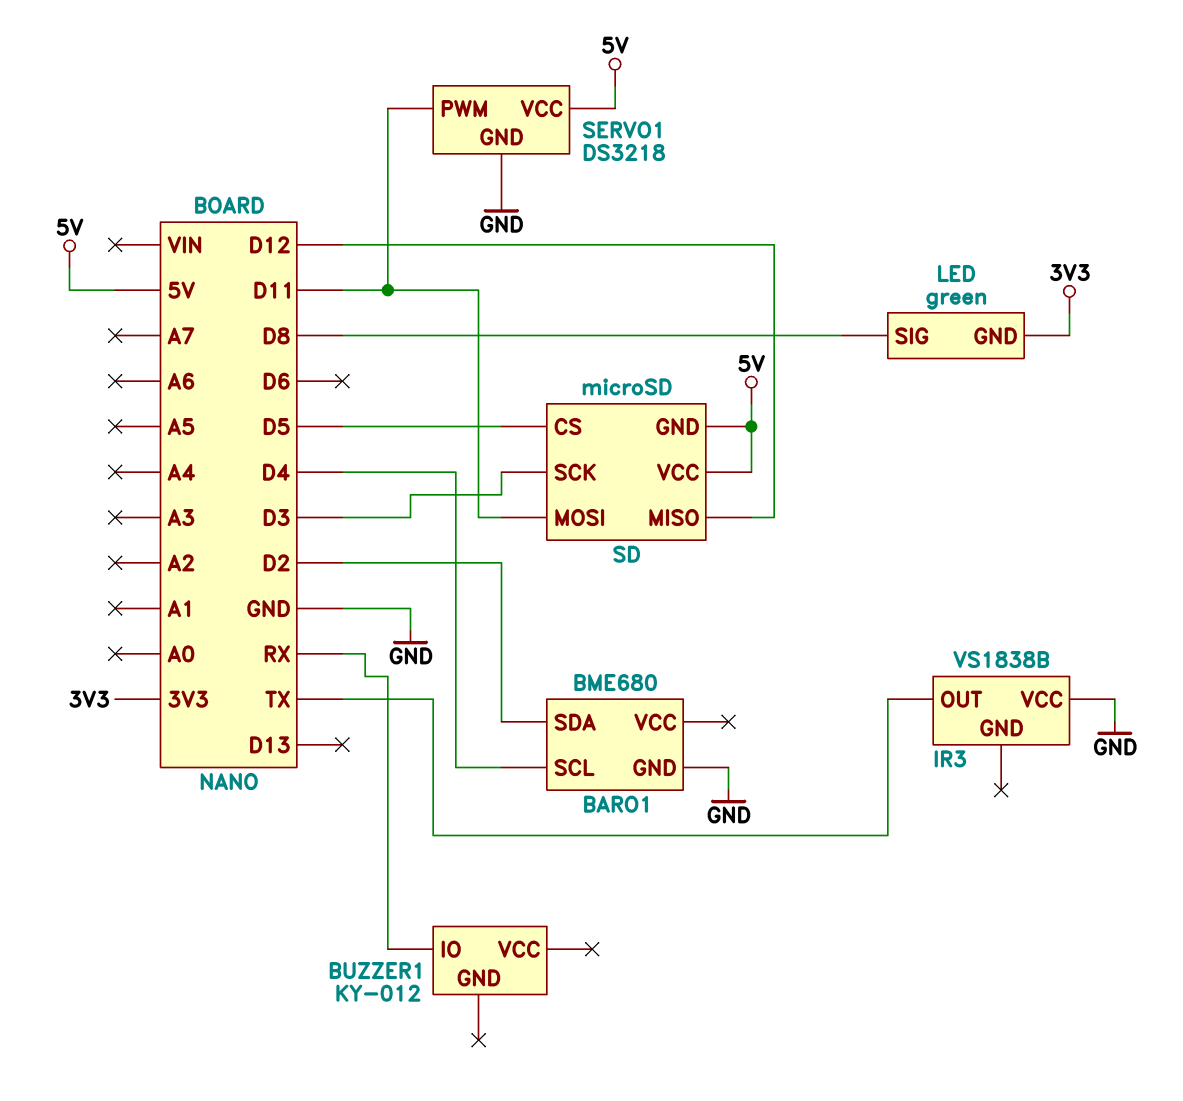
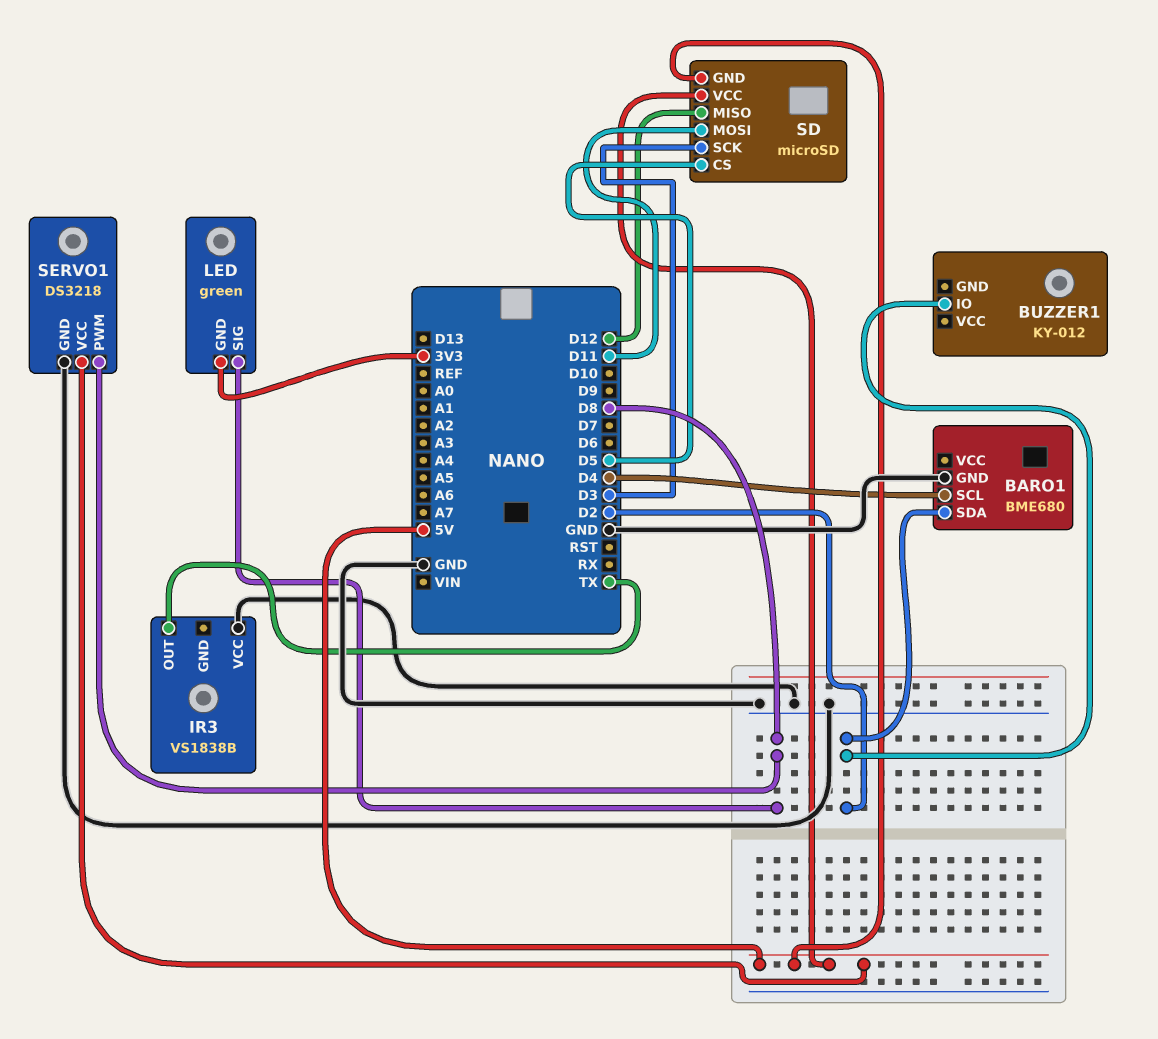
BUZZER1 pin IO: RX -> D2
SERVO1 pin PWM: D11 -> D8

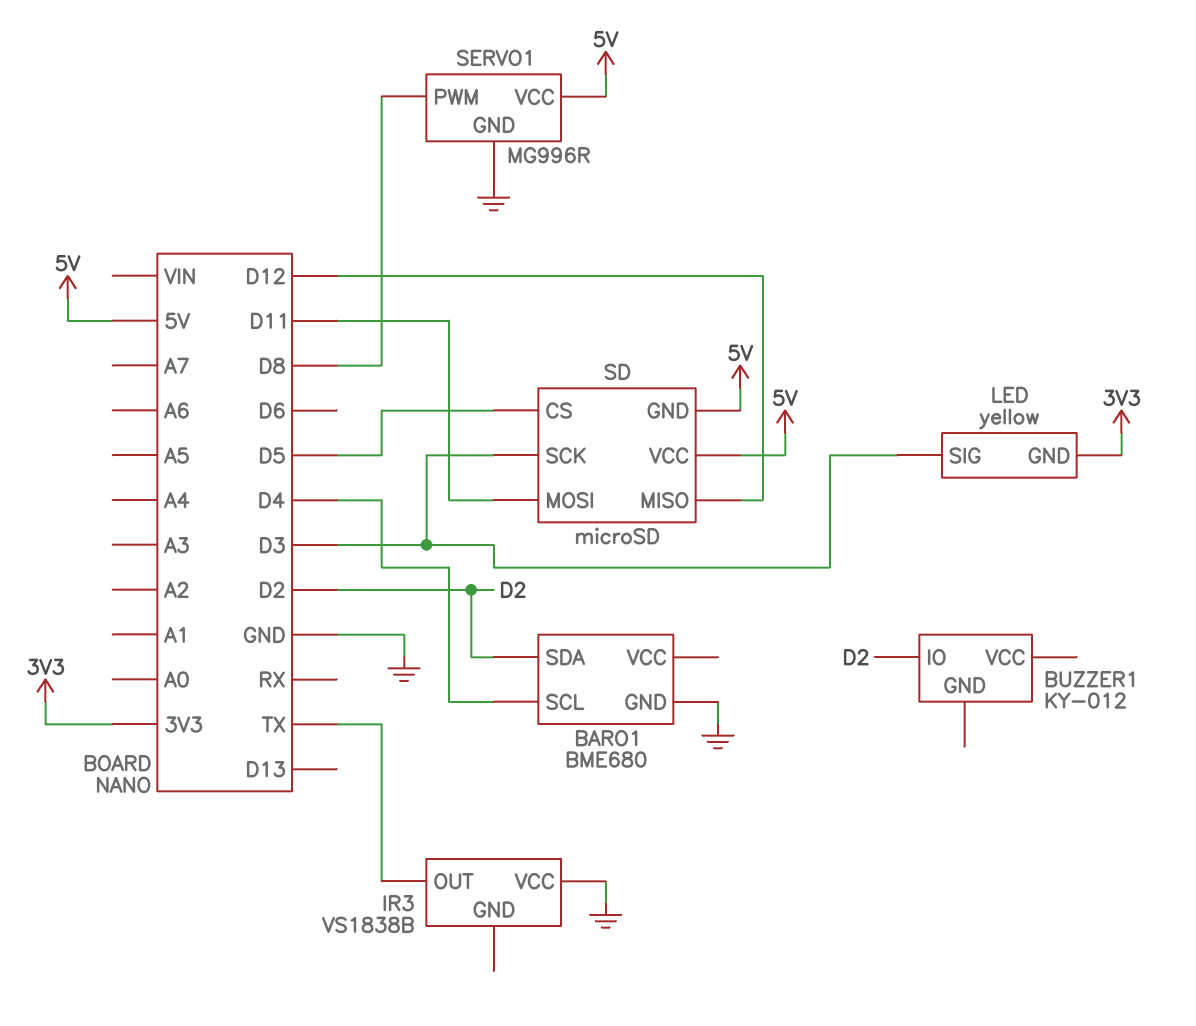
LED: green -> yellow
LED pin SIG: D8 -> D3
SERVO1: DS3218 -> MG996R

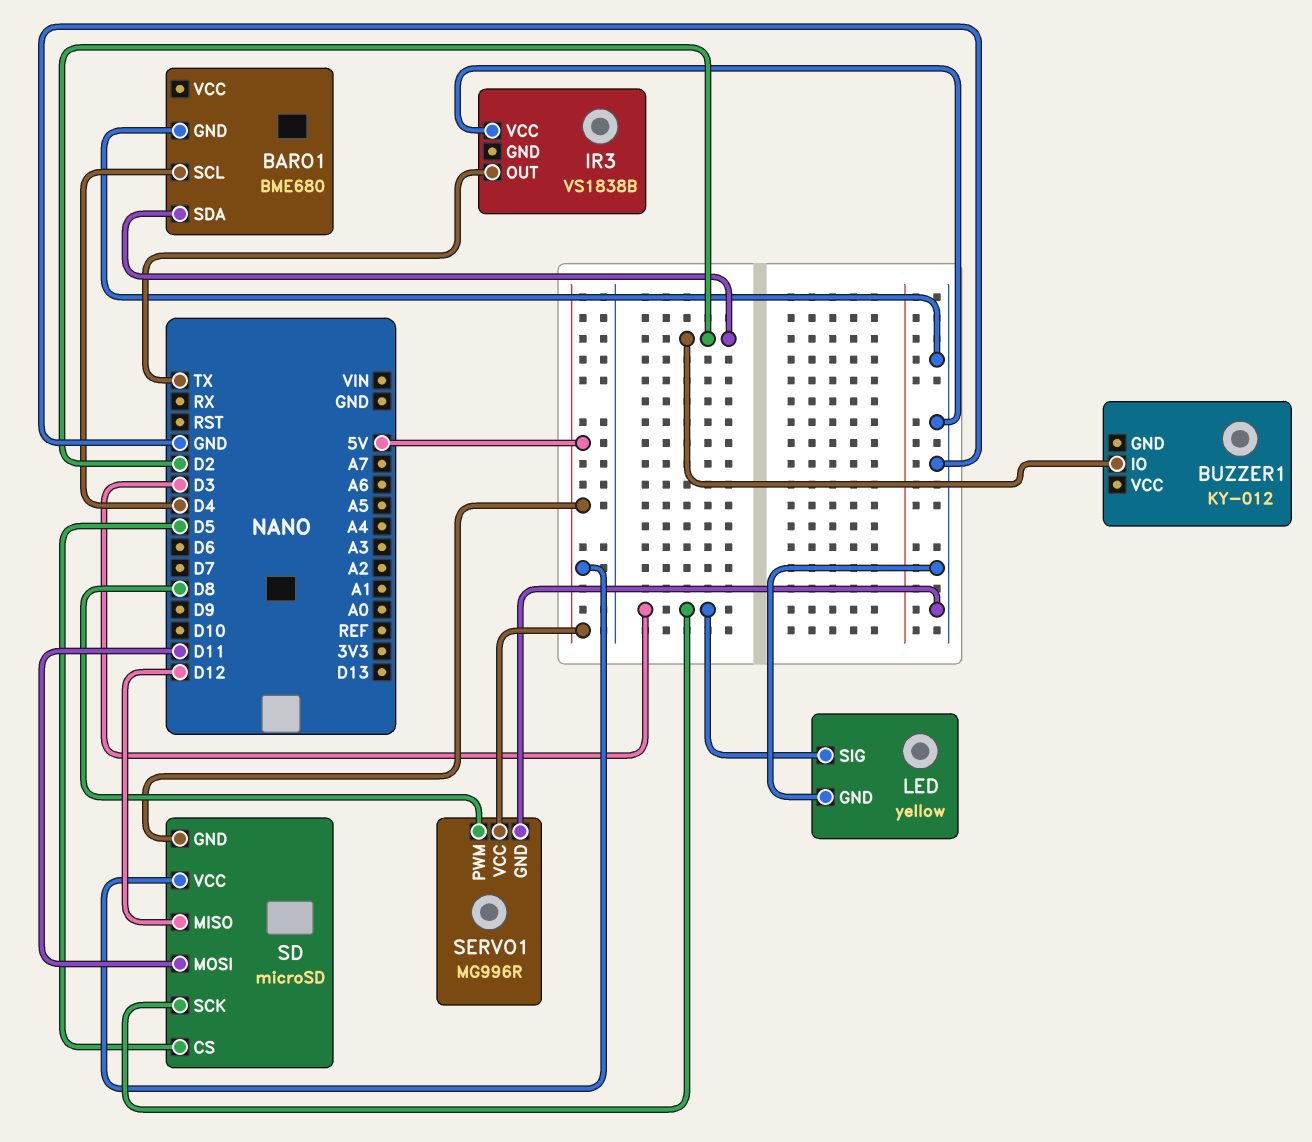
LED pin GND: 3V3 -> GND

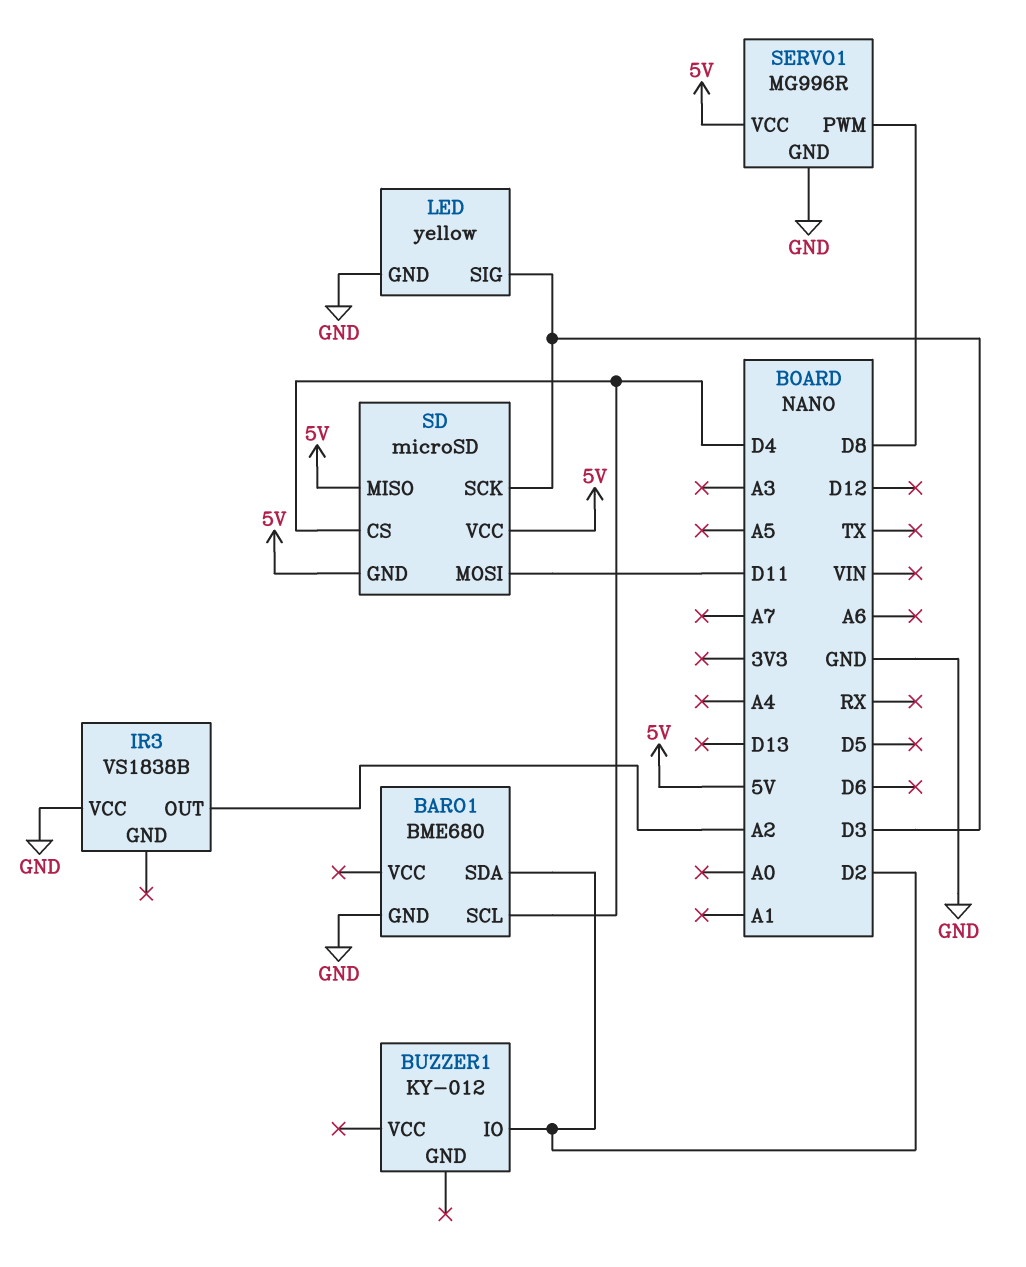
IR3 pin OUT: TX -> A2
SD pin CS: D5 -> D4
SD pin MISO: D12 -> 5V

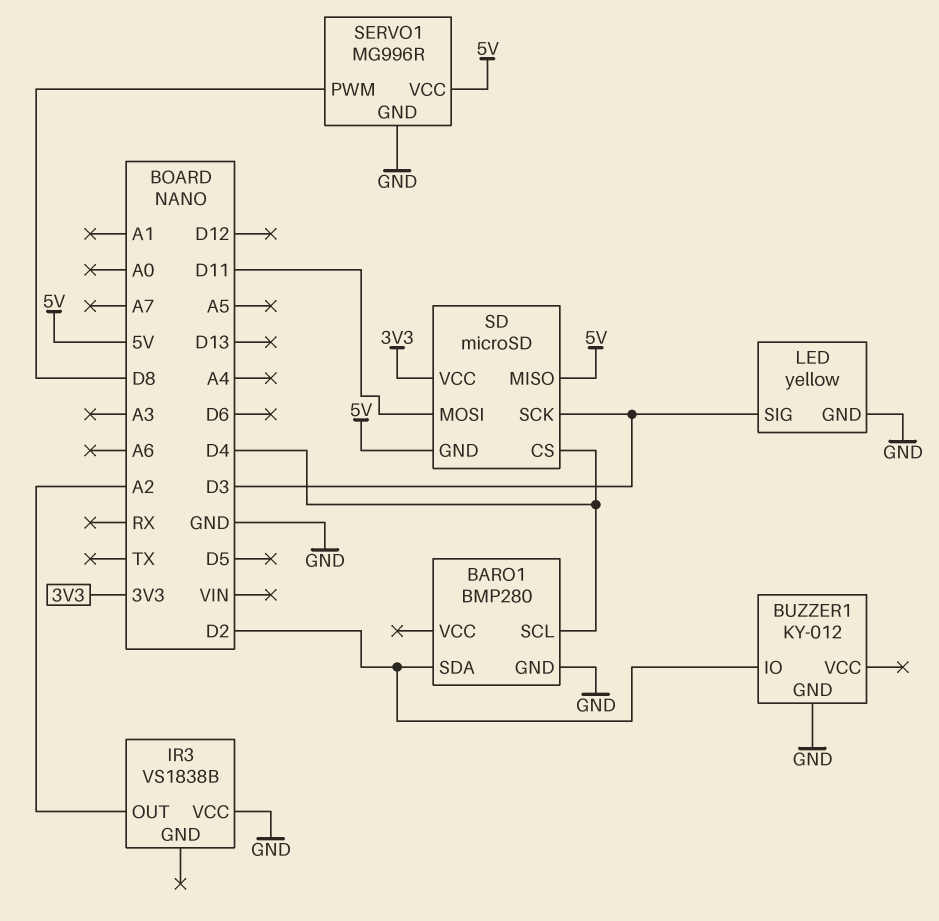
BARO1: BME680 -> BMP280
BUZZER1 pin GND: none -> GND
SD pin VCC: 5V -> 3V3

